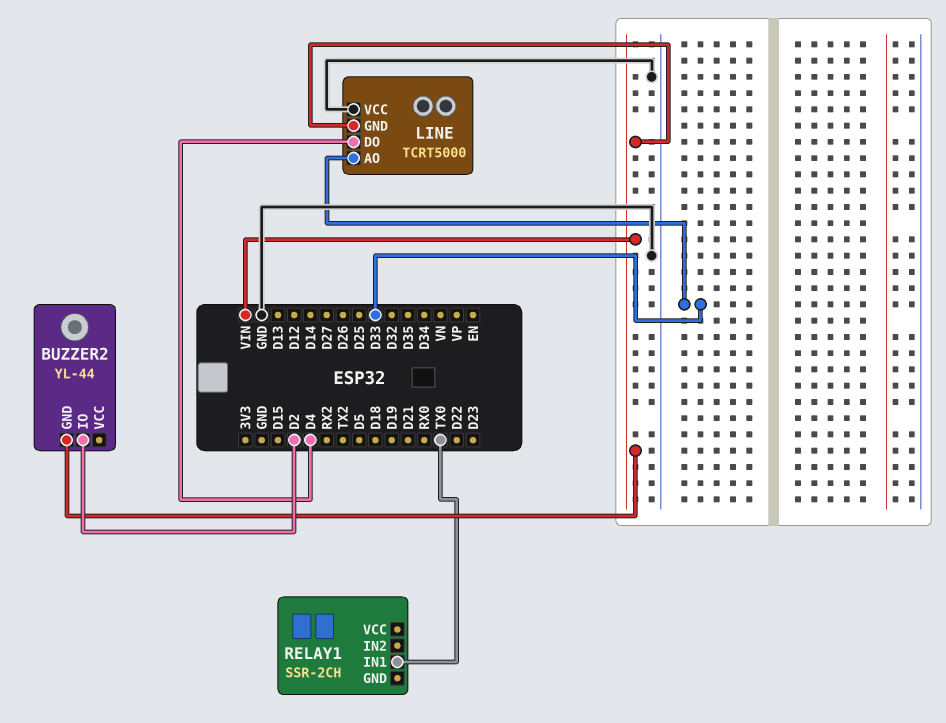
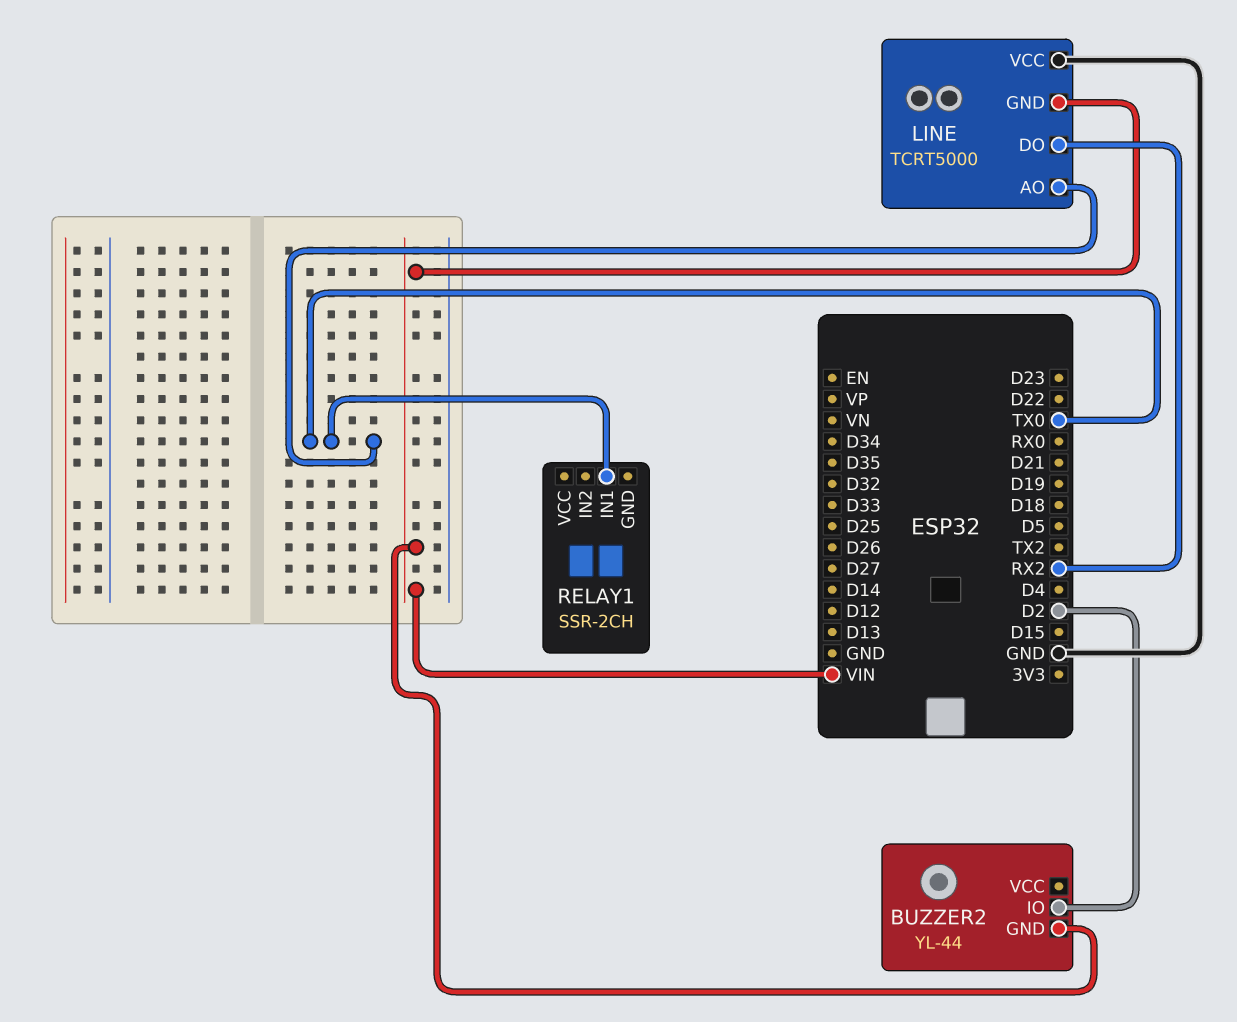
LINE pin AO: D33 -> TX0
LINE pin DO: D4 -> RX2

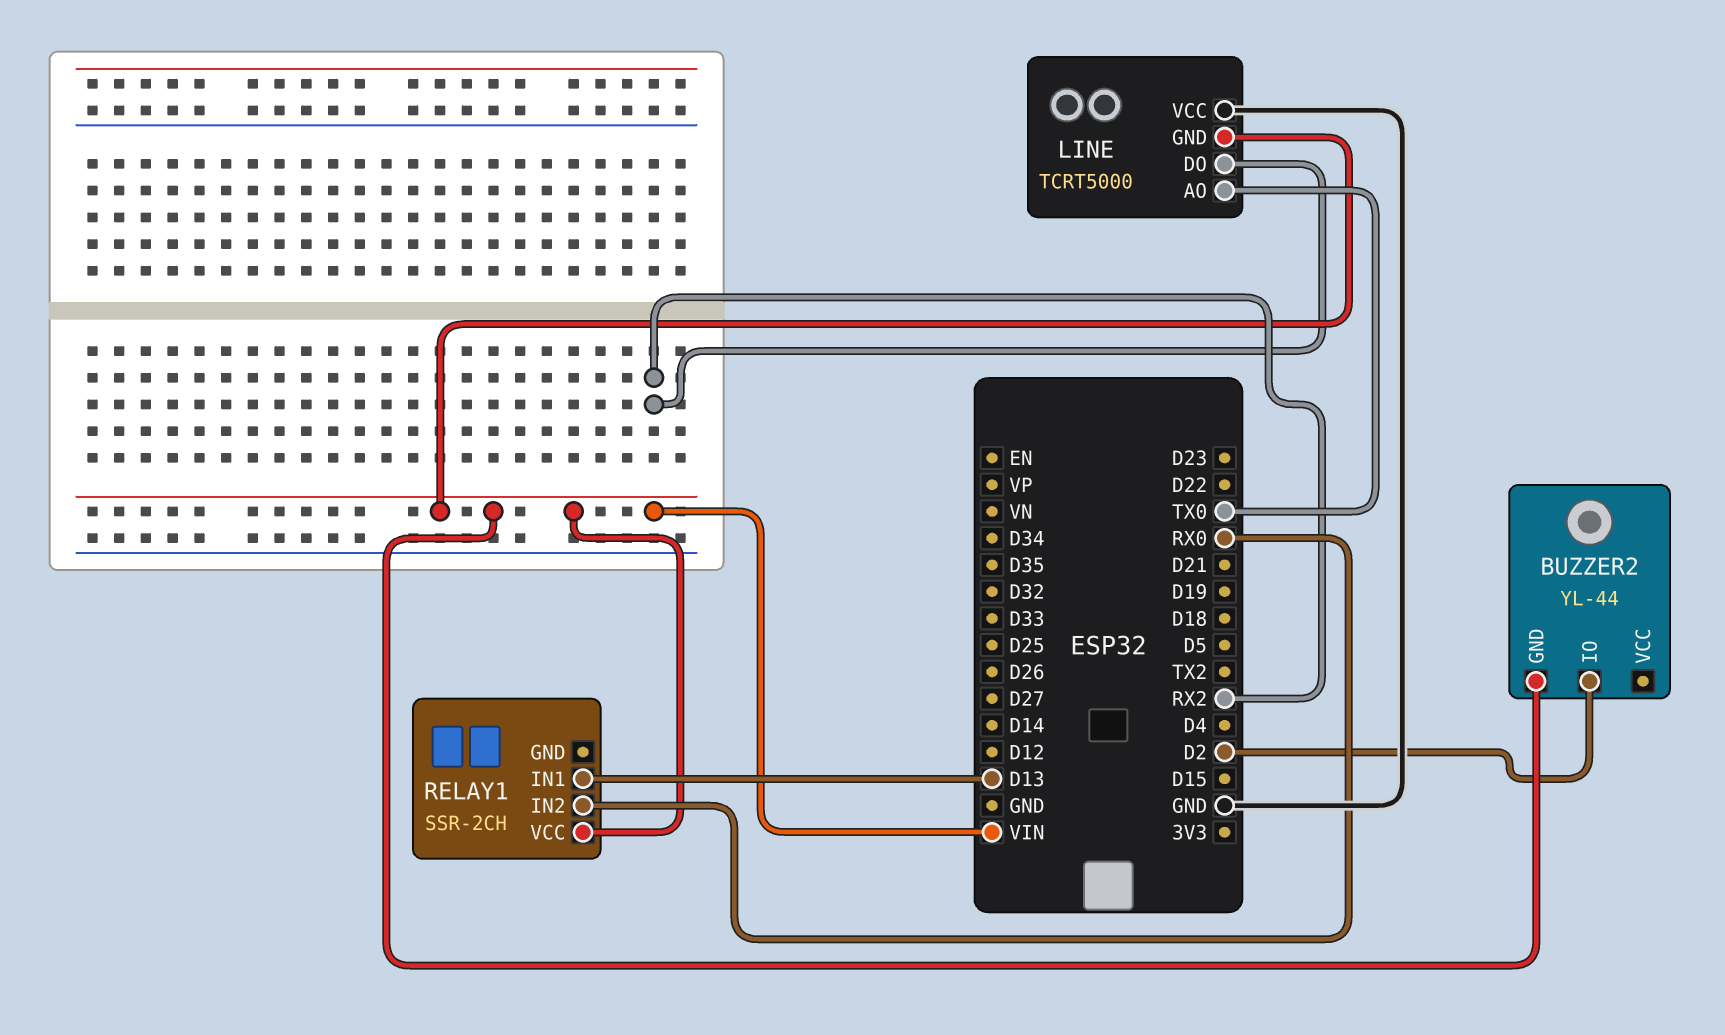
RELAY1 pin IN1: TX0 -> D13
RELAY1 pin IN2: none -> RX0
RELAY1 pin VCC: none -> VIN

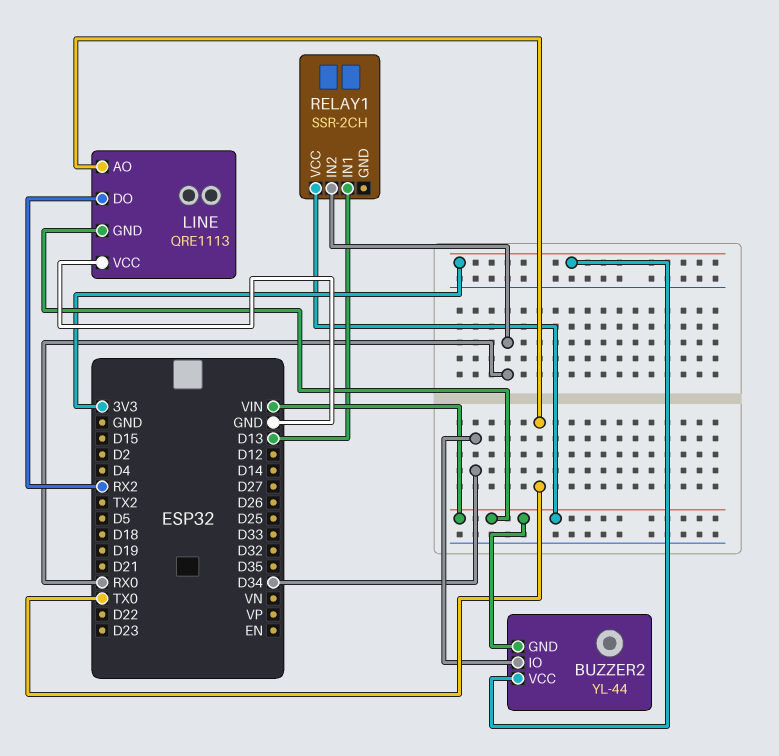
BUZZER2 pin IO: D2 -> D34
BUZZER2 pin VCC: none -> 3V3
LINE: TCRT5000 -> QRE1113

